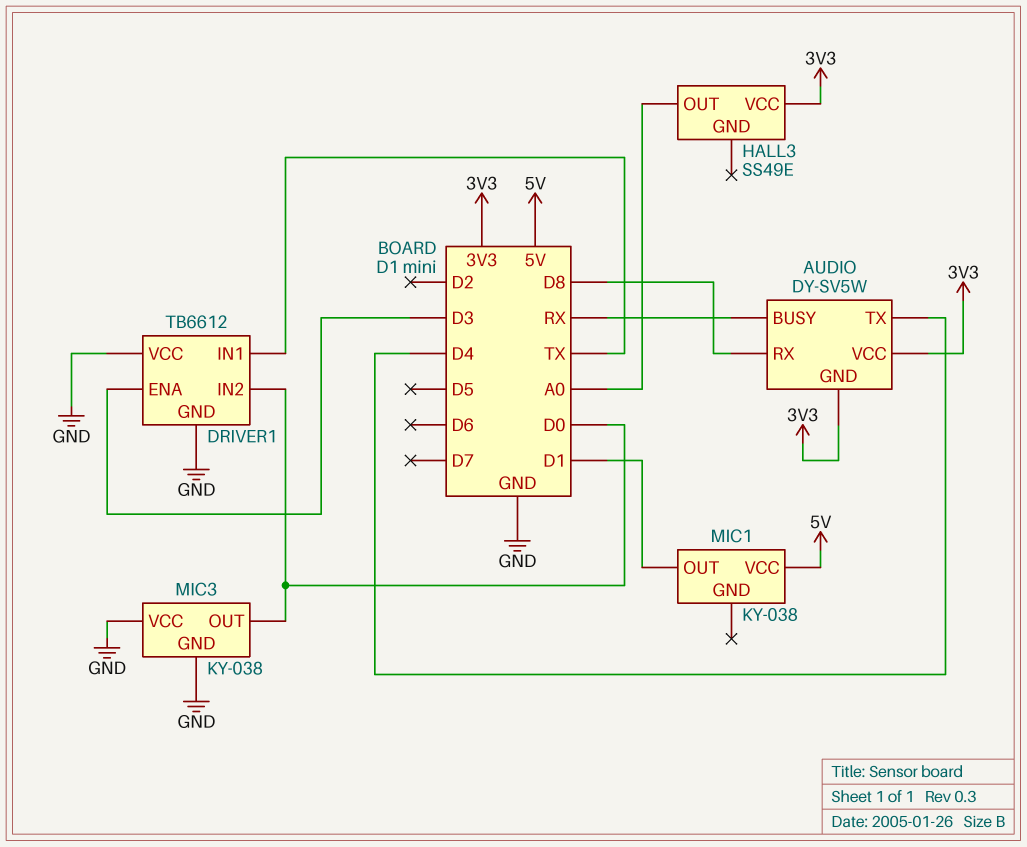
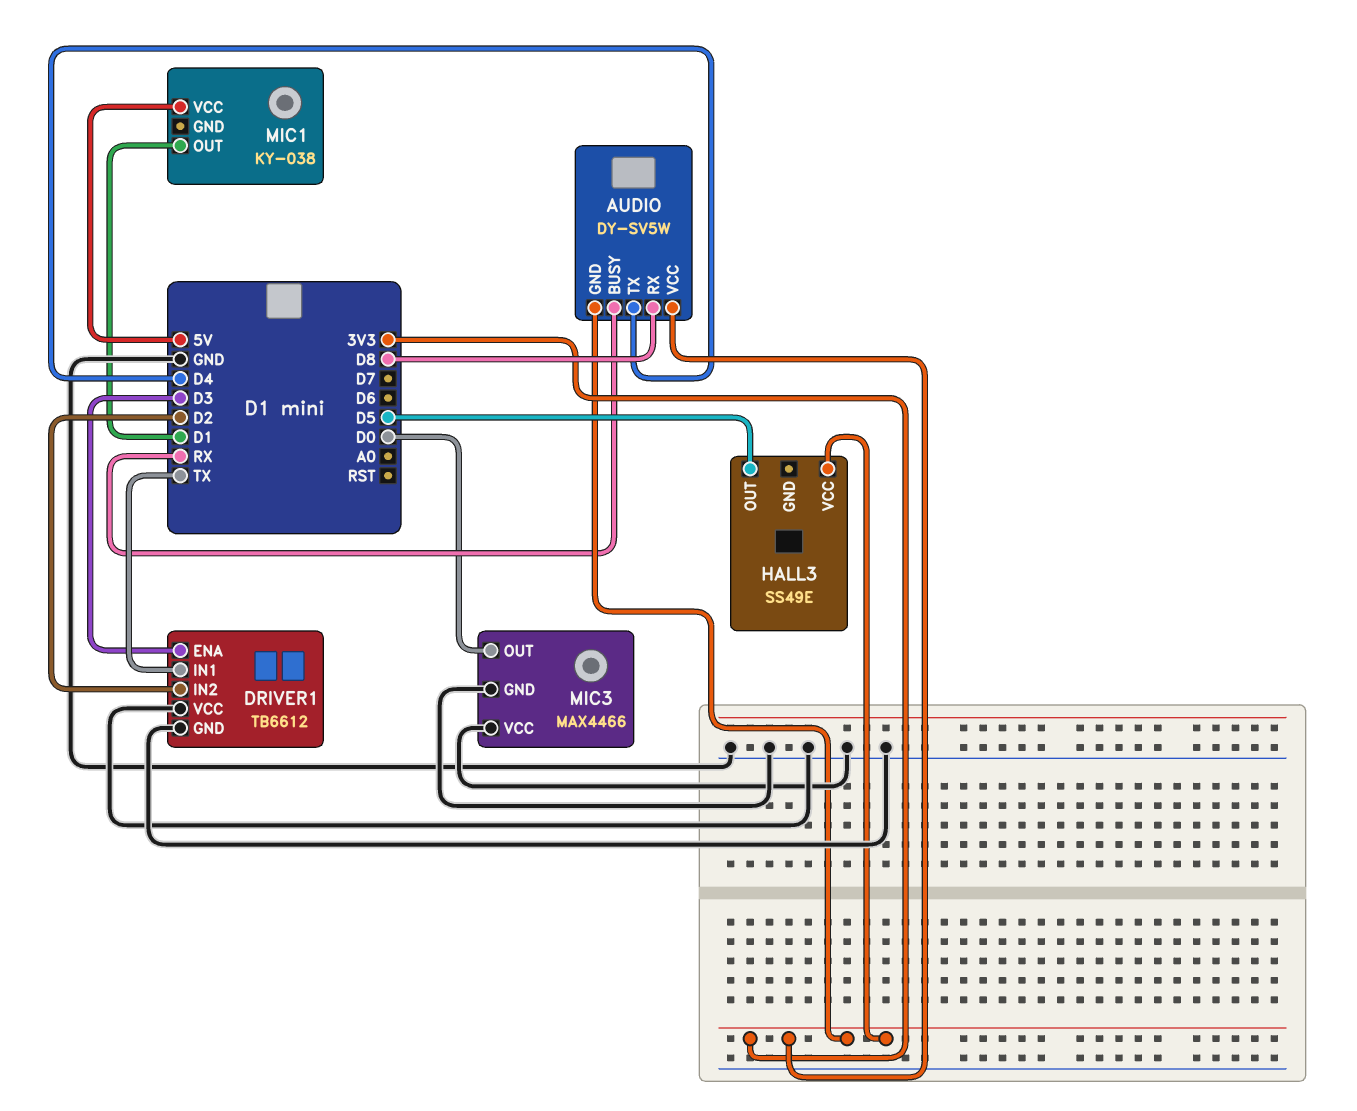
DRIVER1 pin IN2: D0 -> D2
HALL3 pin OUT: A0 -> D5
MIC3: KY-038 -> MAX4466

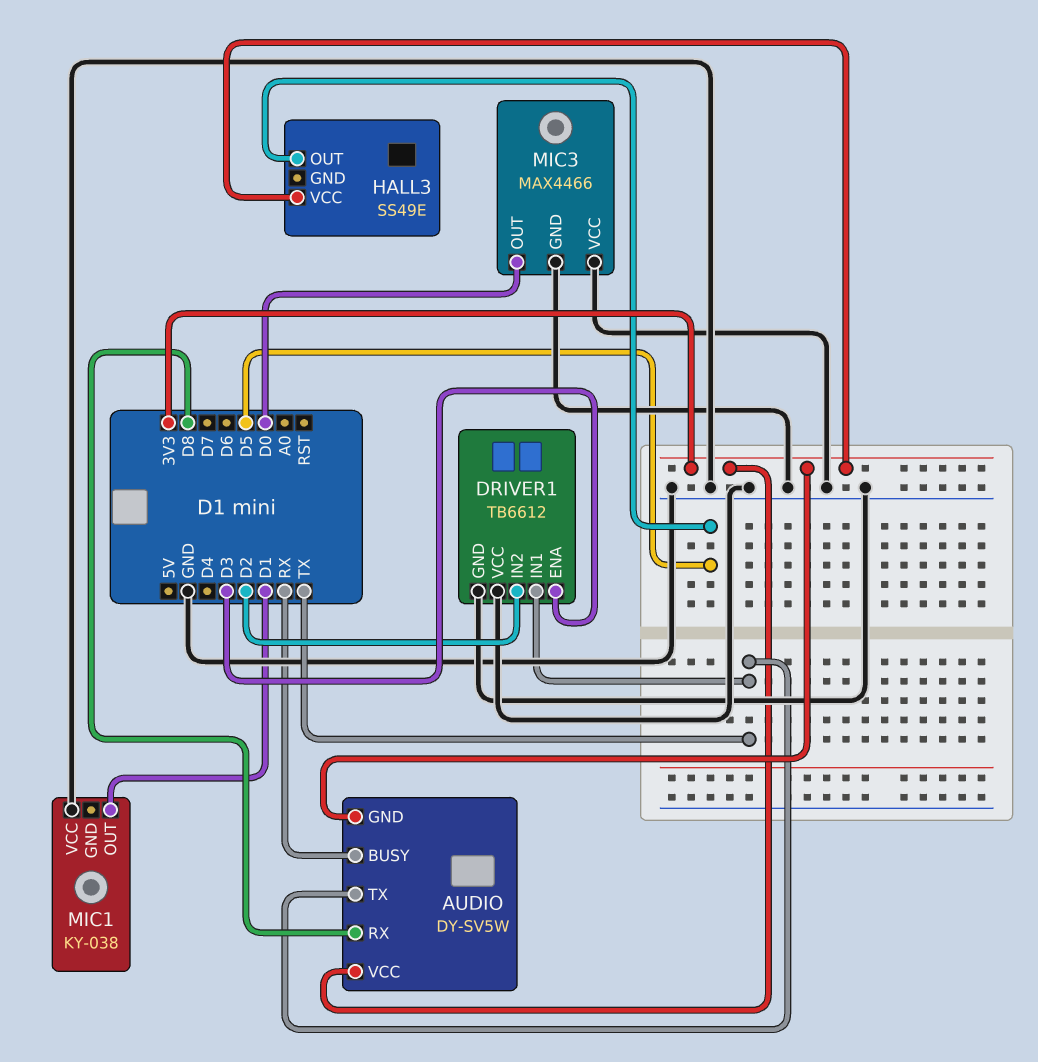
AUDIO pin TX: D4 -> TX
MIC1 pin VCC: 5V -> GND

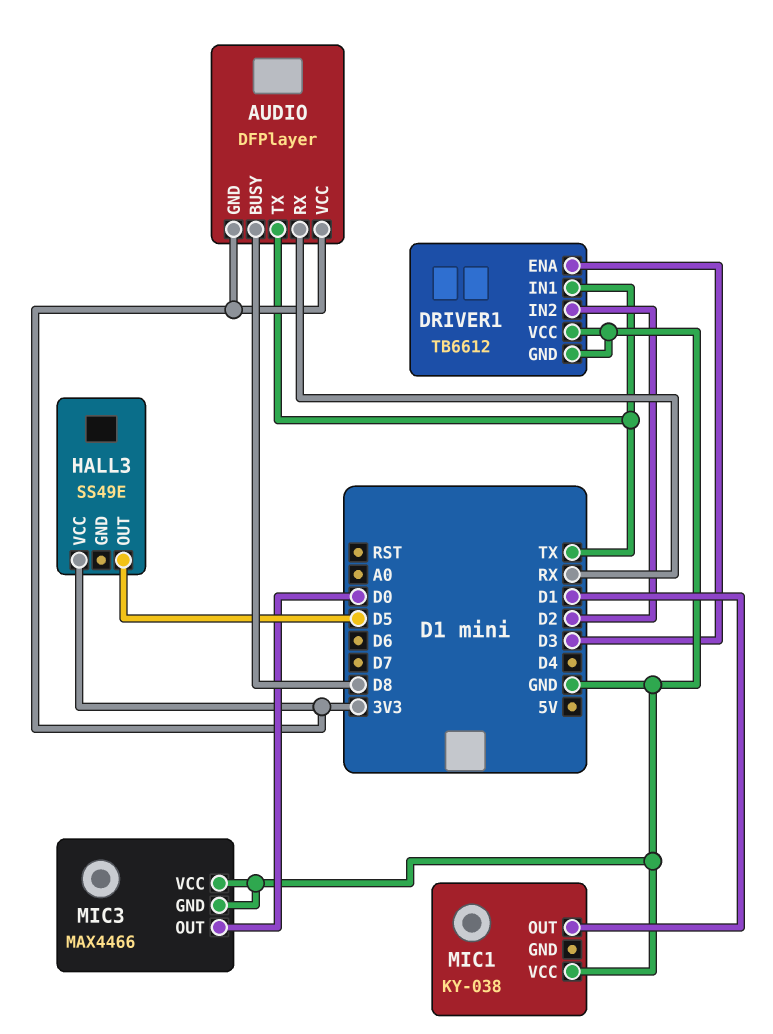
AUDIO: DY-SV5W -> DFPlayer
AUDIO pin BUSY: RX -> D8
AUDIO pin RX: D8 -> RX

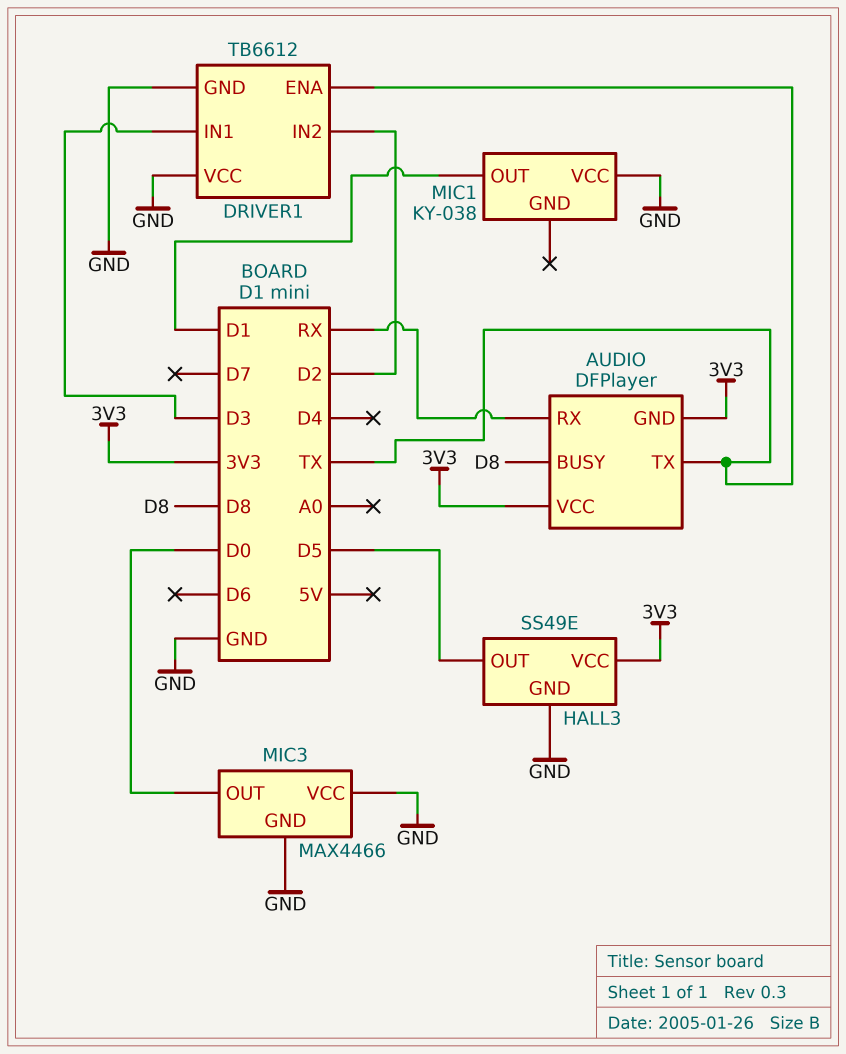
DRIVER1 pin ENA: D3 -> TX
DRIVER1 pin IN1: TX -> D3
HALL3 pin GND: none -> GND

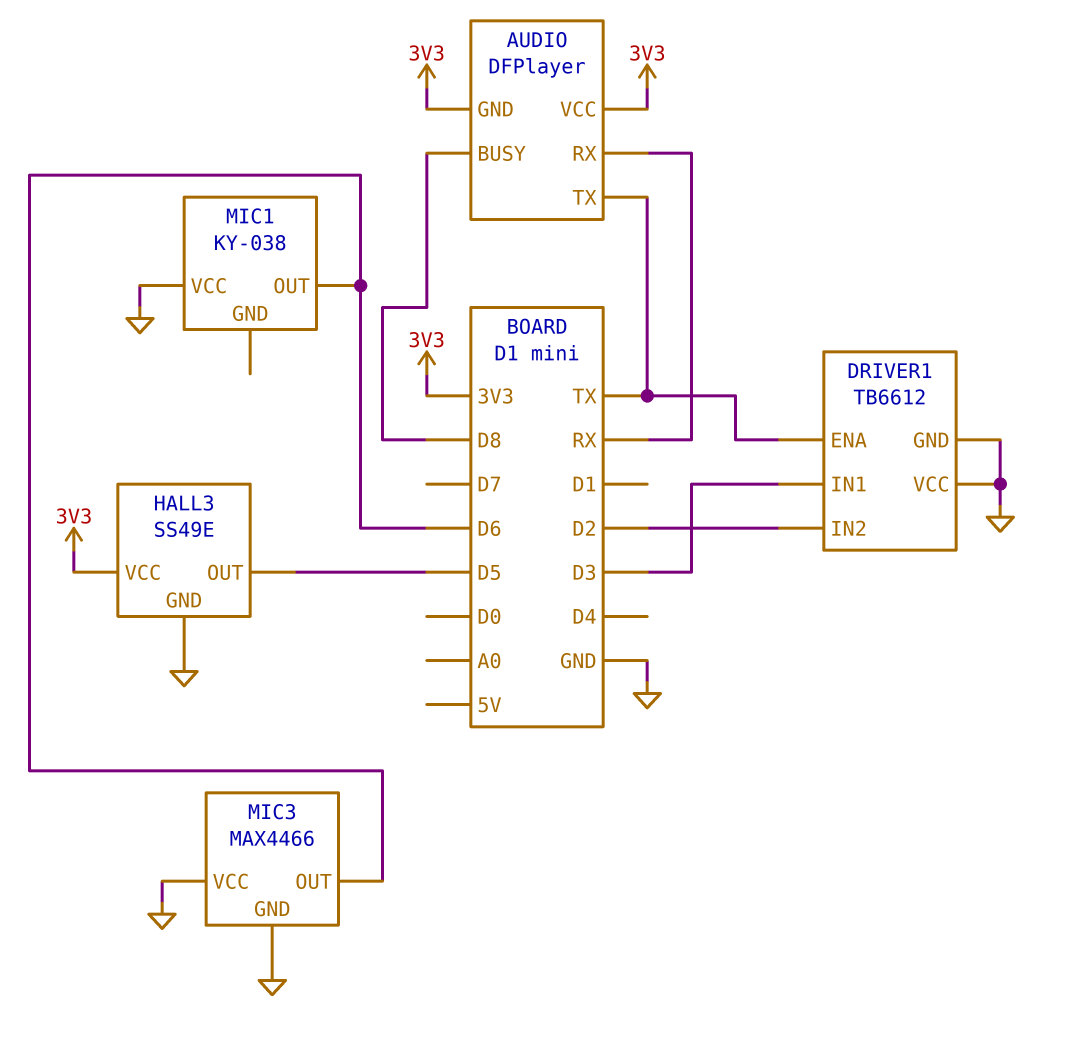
MIC1 pin OUT: D1 -> D6
MIC3 pin OUT: D0 -> D6

